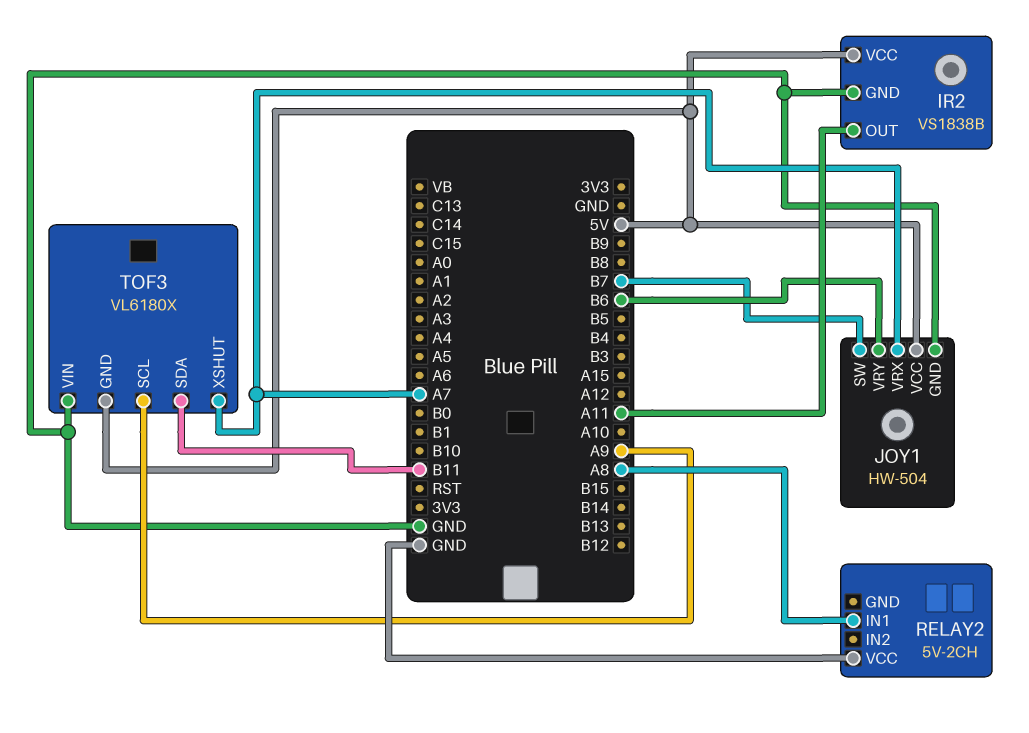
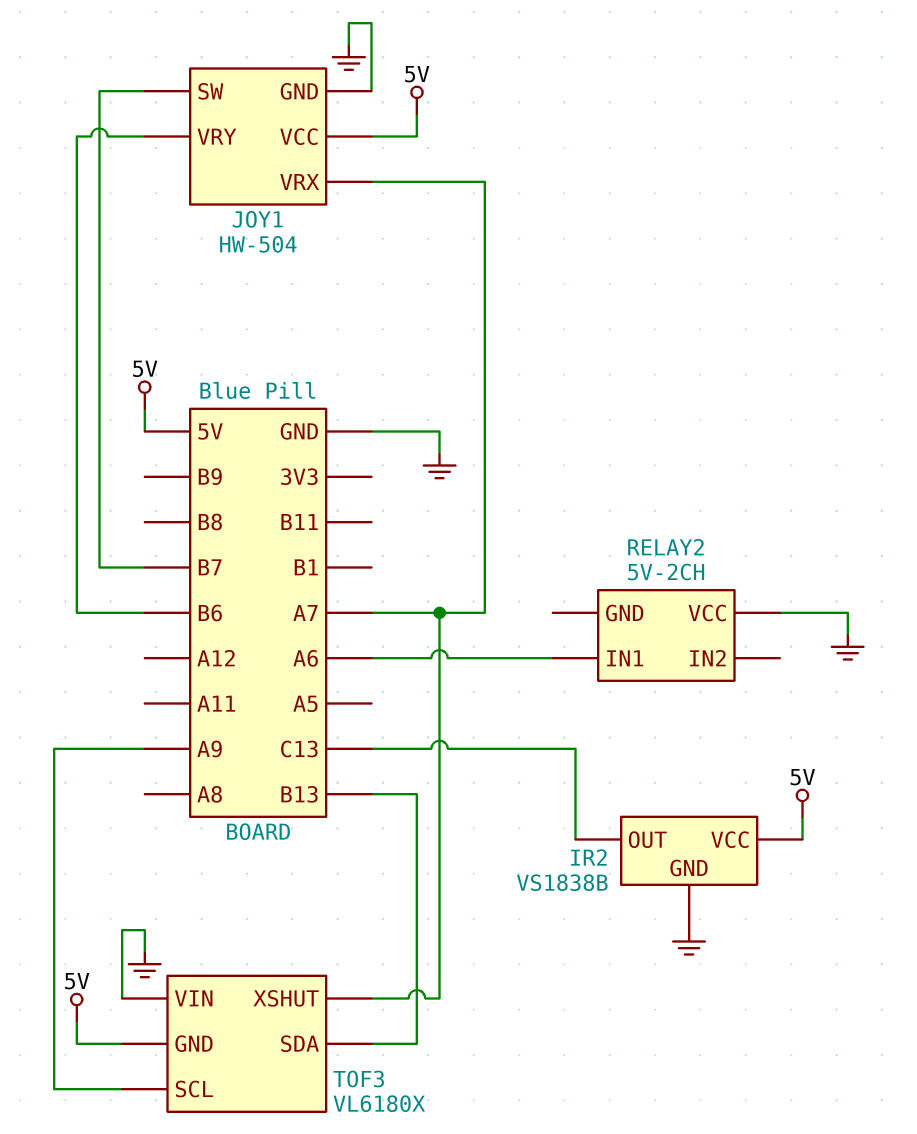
IR2 pin OUT: A11 -> C13
RELAY2 pin IN1: A8 -> A6
TOF3 pin SDA: B11 -> B13

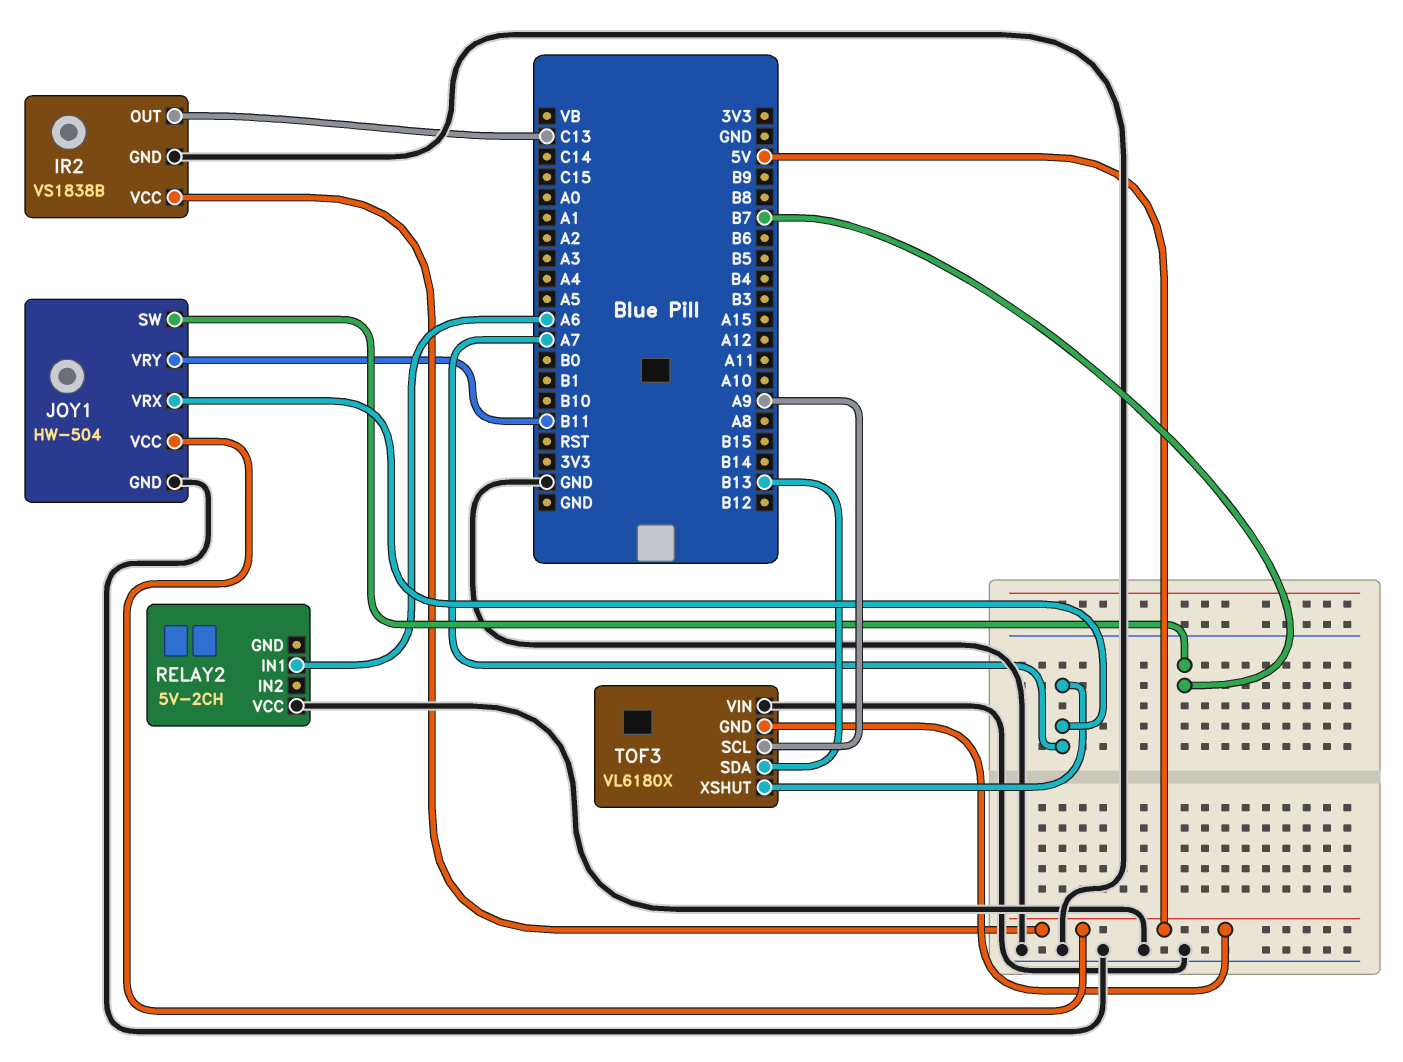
JOY1 pin VRY: B6 -> B11

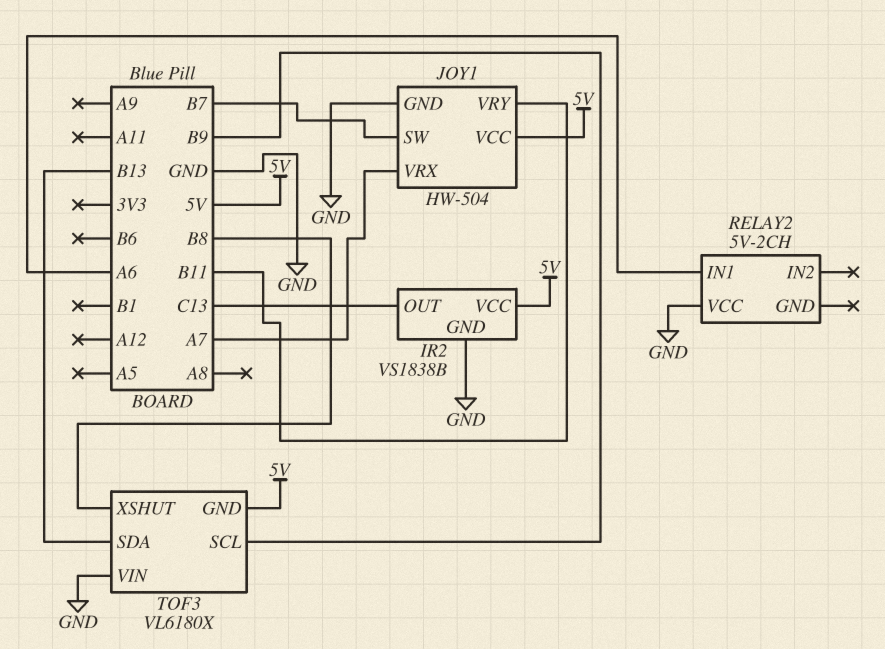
TOF3 pin SCL: A9 -> B9
TOF3 pin XSHUT: A7 -> B8

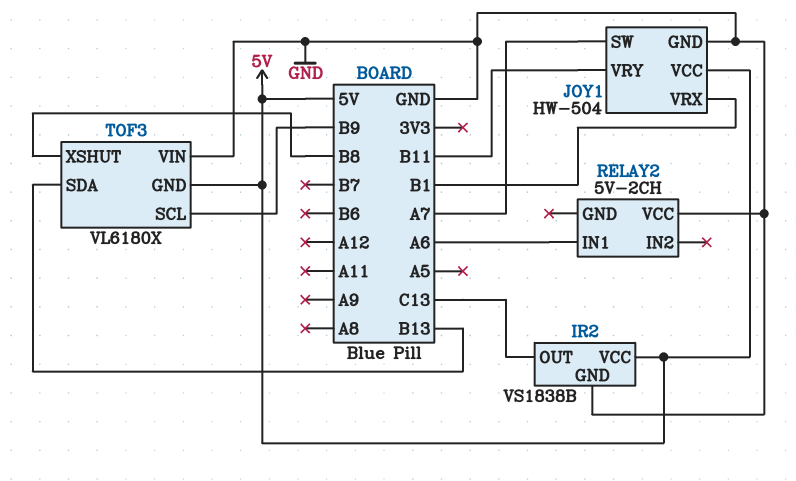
JOY1 pin SW: B7 -> A7
JOY1 pin VRX: A7 -> B1

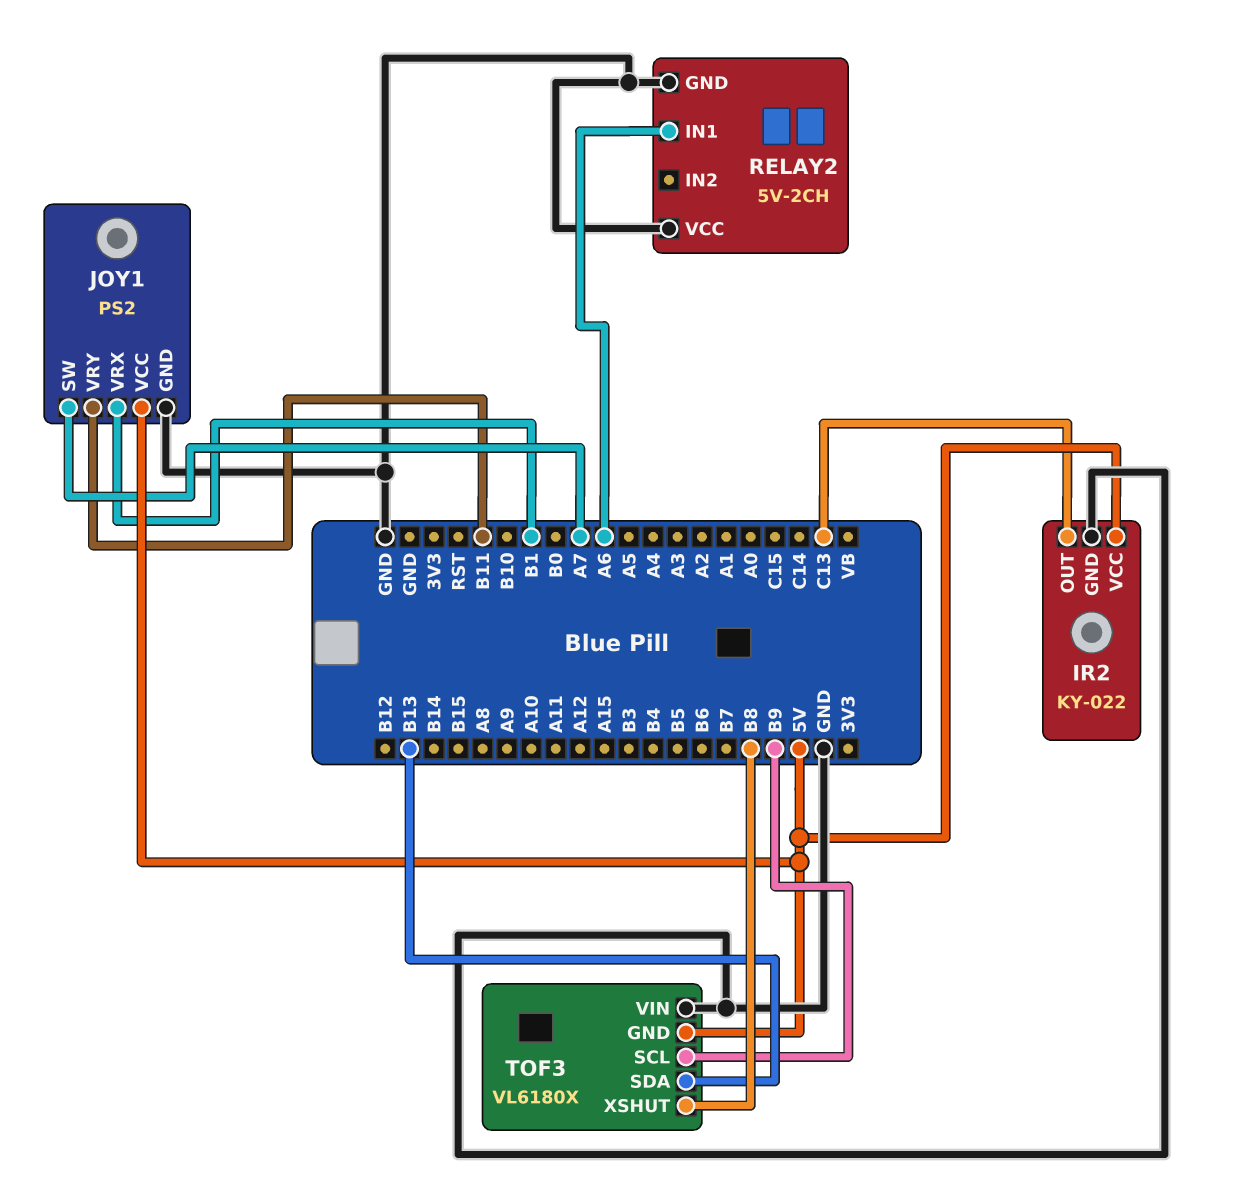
IR2: VS1838B -> KY-022
JOY1: HW-504 -> PS2
RELAY2 pin GND: none -> GND

